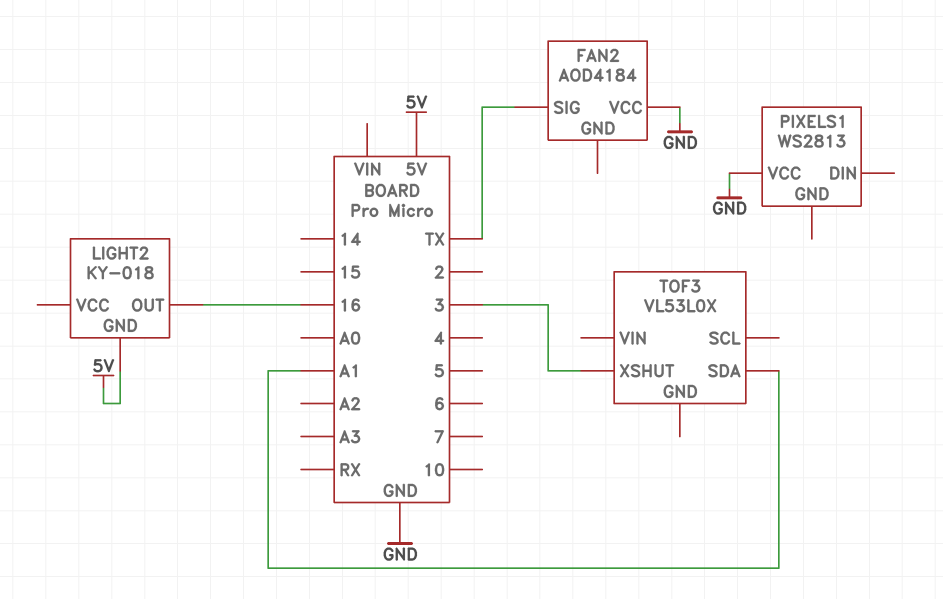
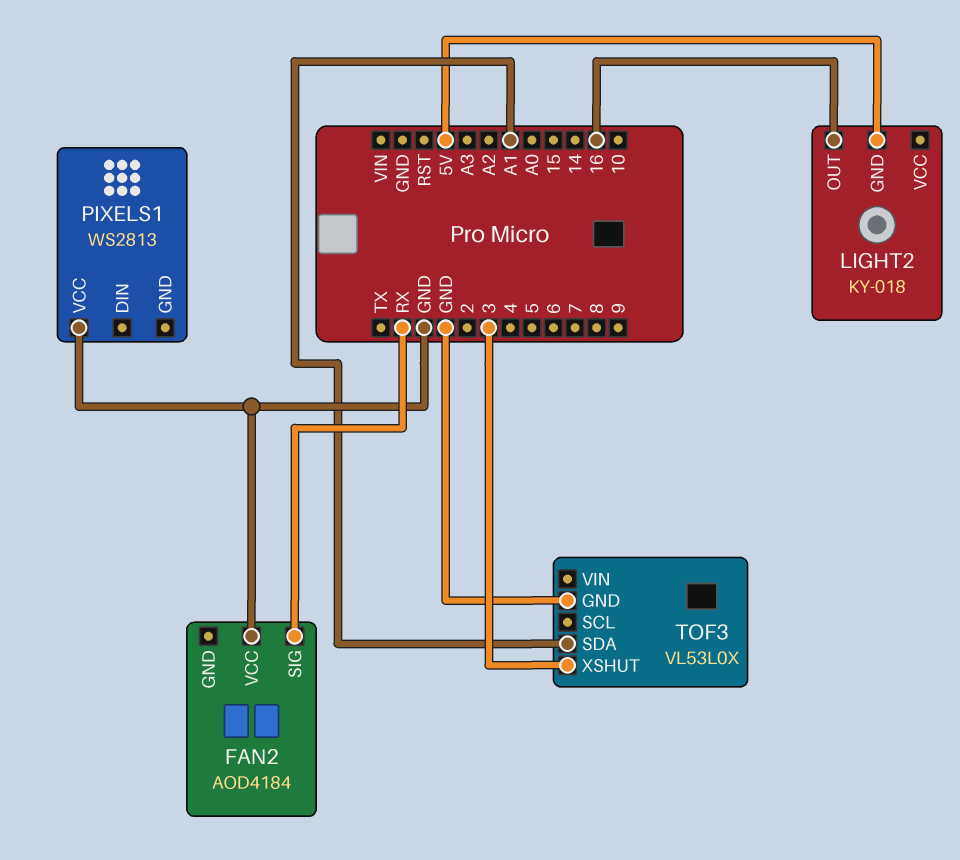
FAN2 pin SIG: TX -> RX
TOF3 pin GND: none -> GND

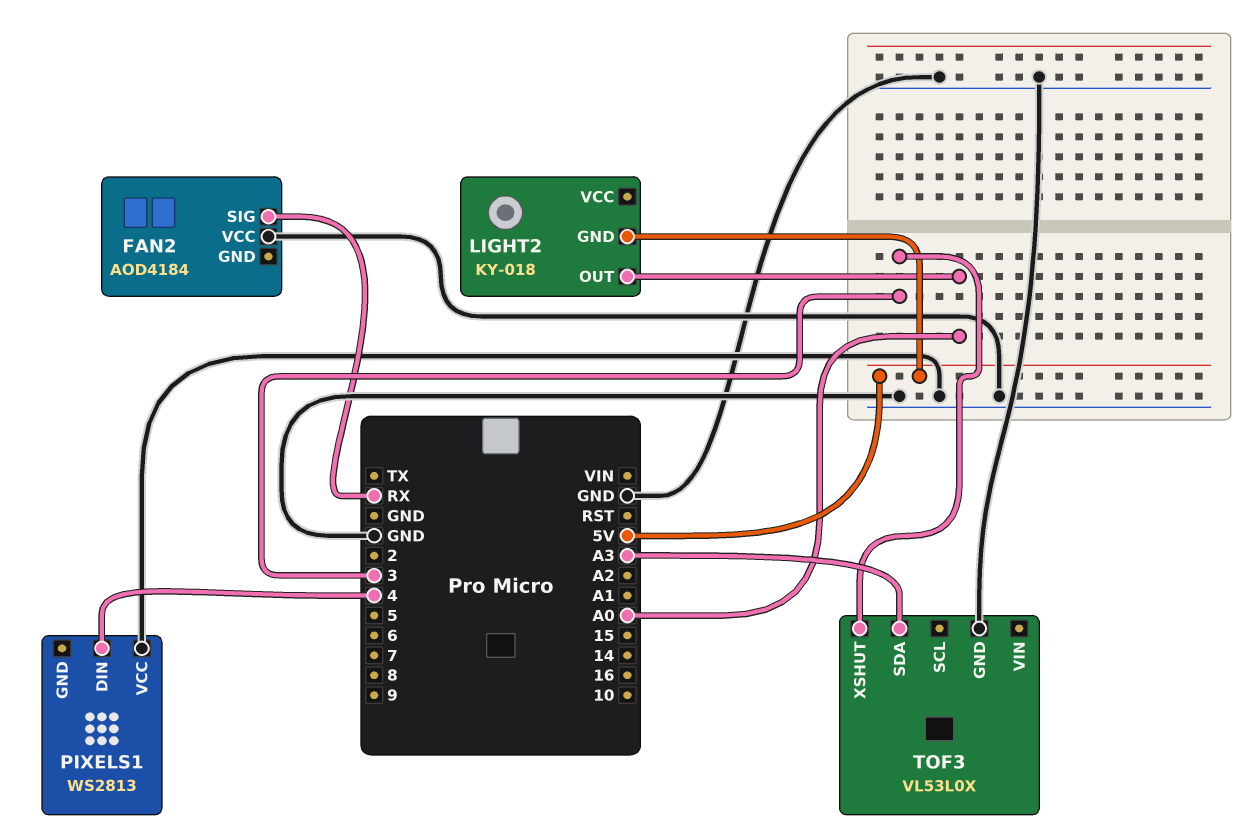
LIGHT2 pin OUT: 16 -> A0
PIXELS1 pin DIN: none -> 4
TOF3 pin SDA: A1 -> A3

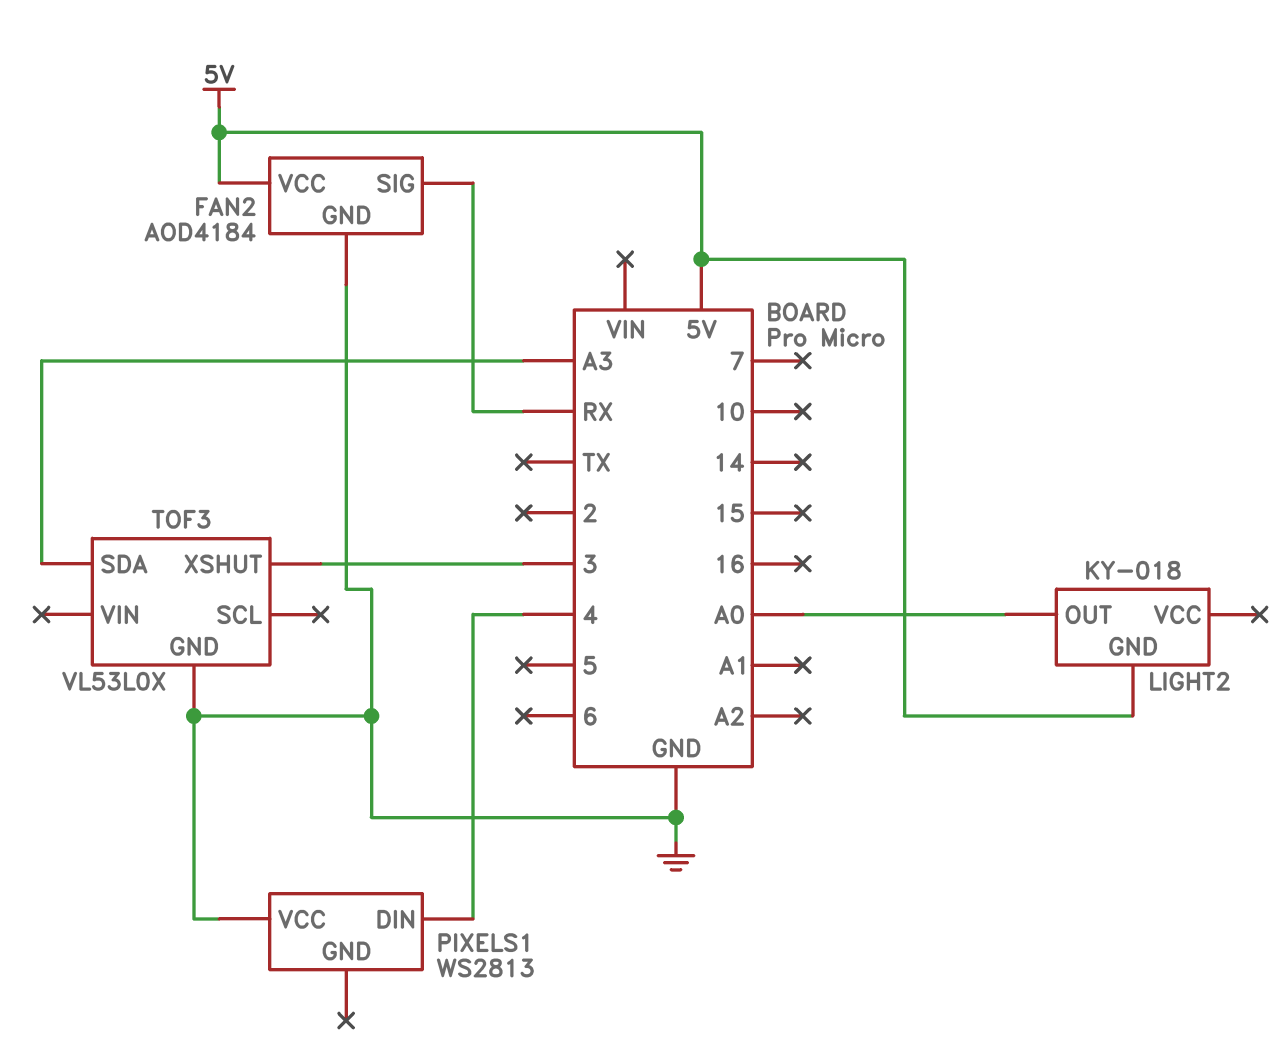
FAN2 pin GND: none -> GND
FAN2 pin VCC: GND -> 5V

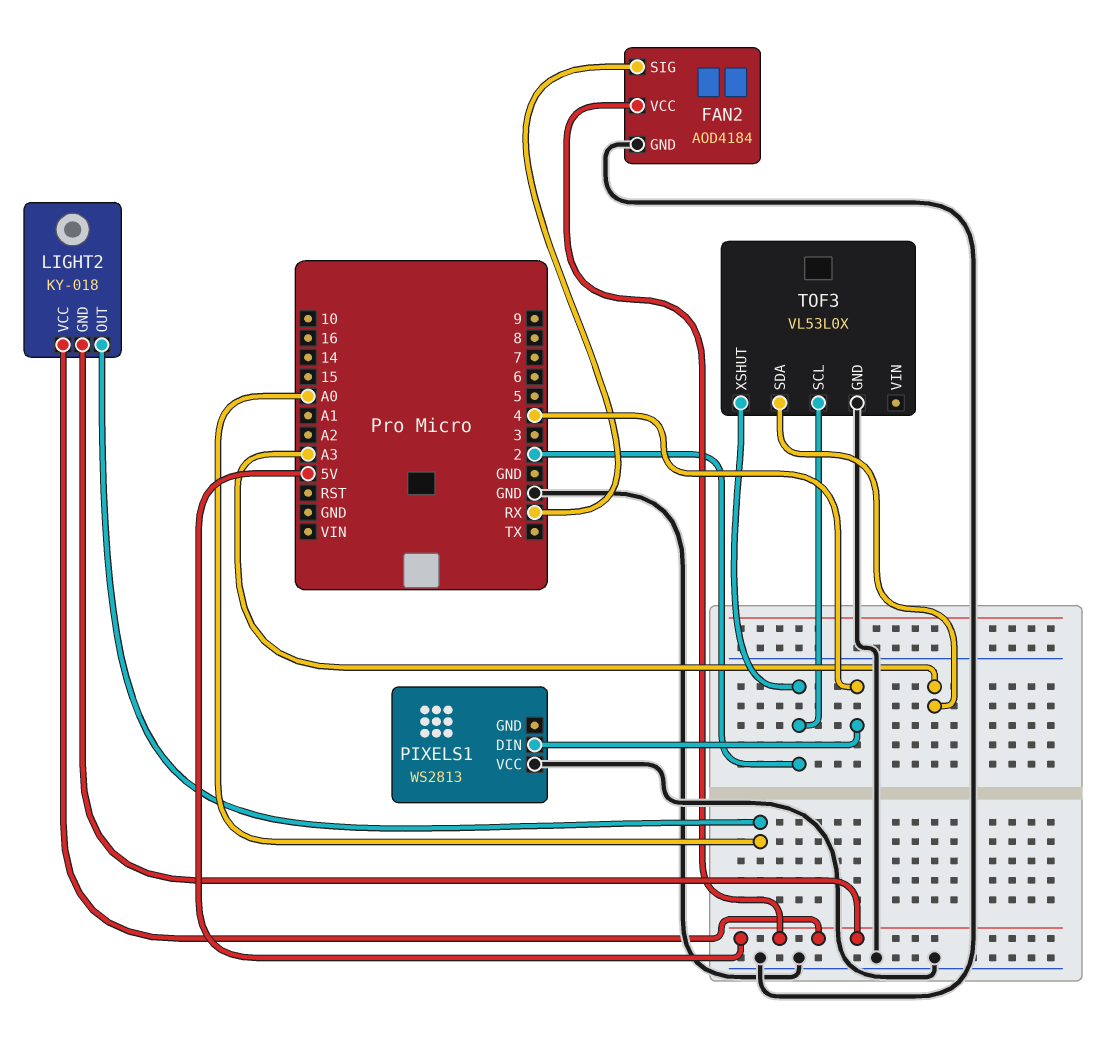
LIGHT2 pin VCC: none -> 5V
TOF3 pin SCL: none -> 2
TOF3 pin XSHUT: 3 -> 2

